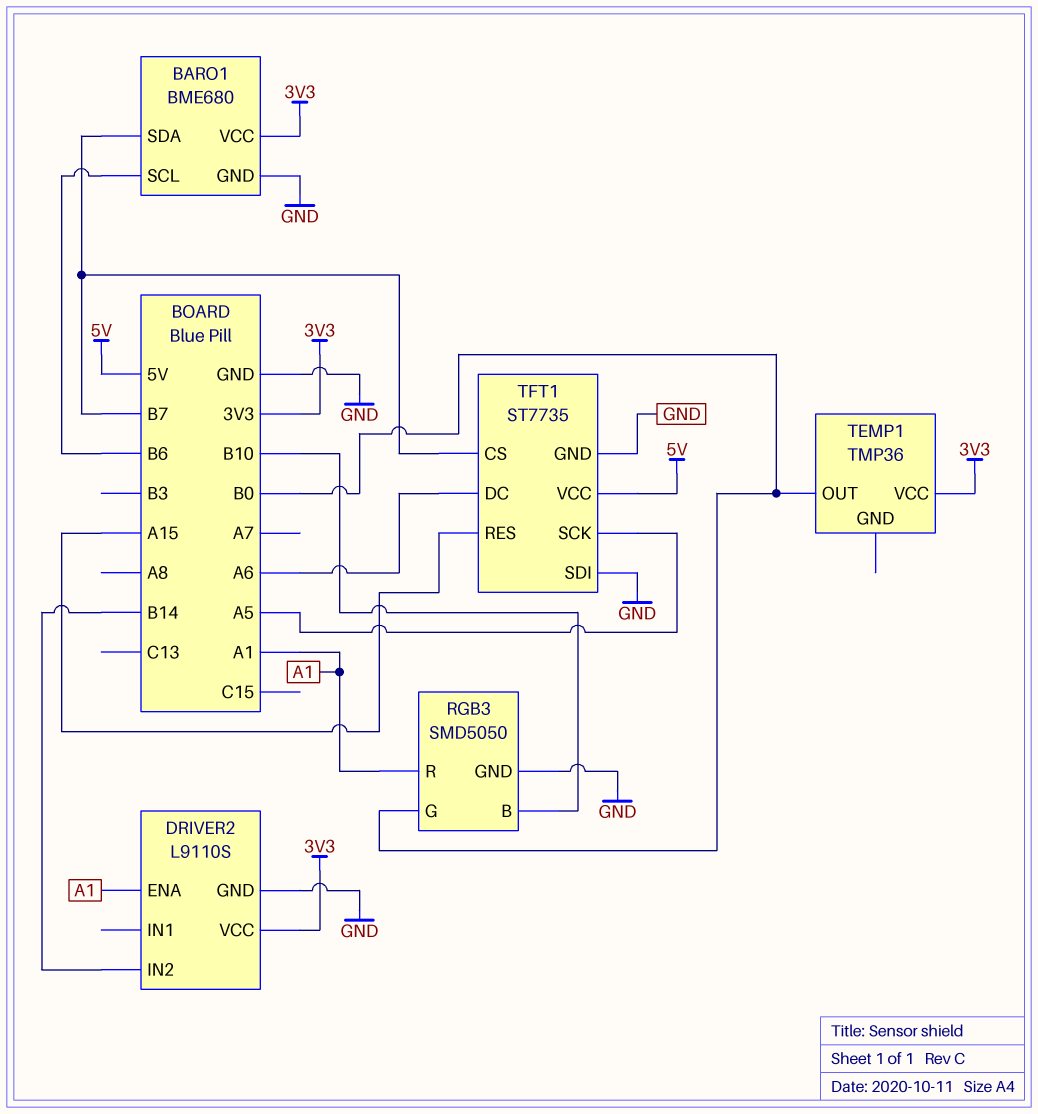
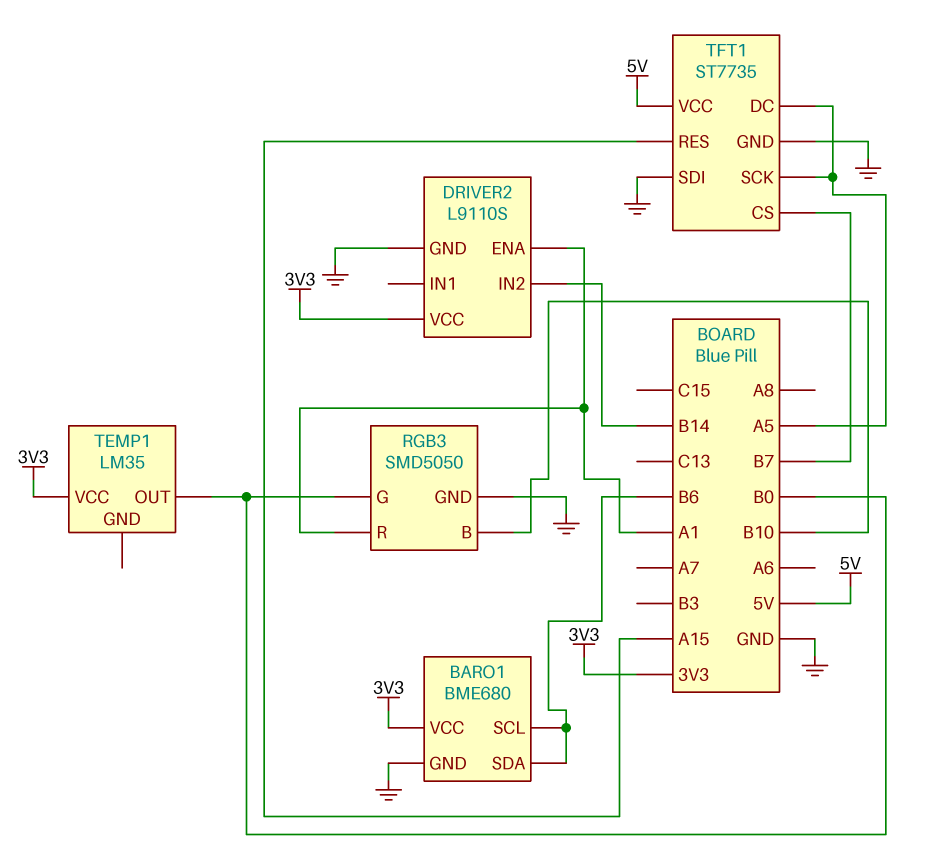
BARO1 pin SDA: B7 -> B6
TEMP1: TMP36 -> LM35
TFT1 pin DC: A6 -> A5

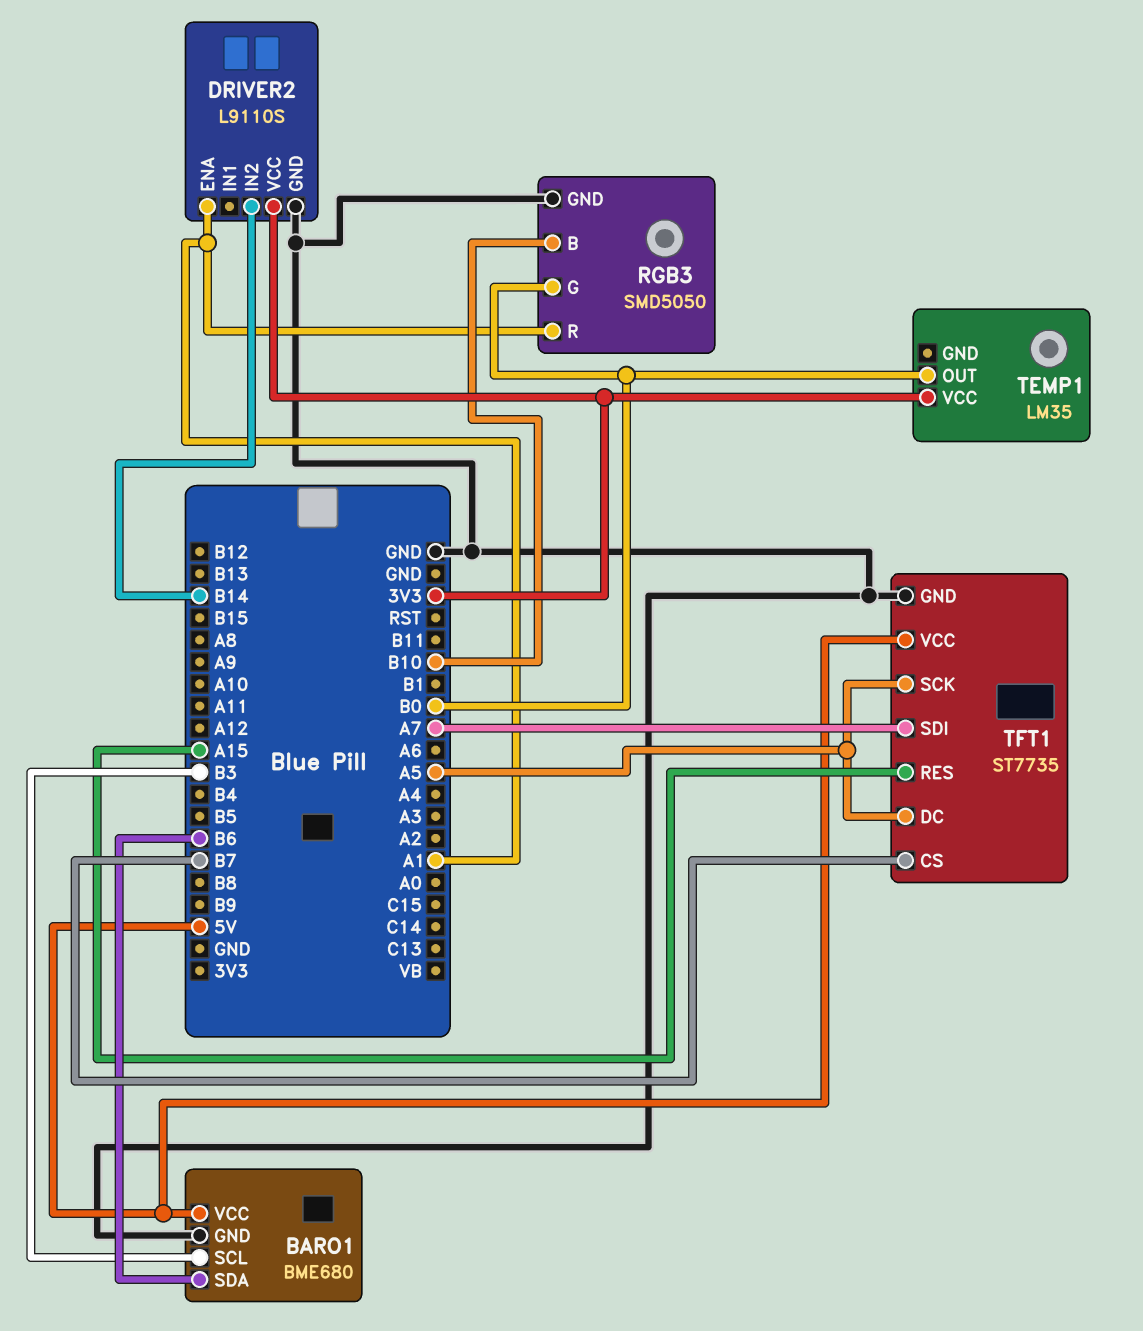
BARO1 pin SCL: B6 -> B3
BARO1 pin VCC: 3V3 -> 5V
TFT1 pin SDI: GND -> A7

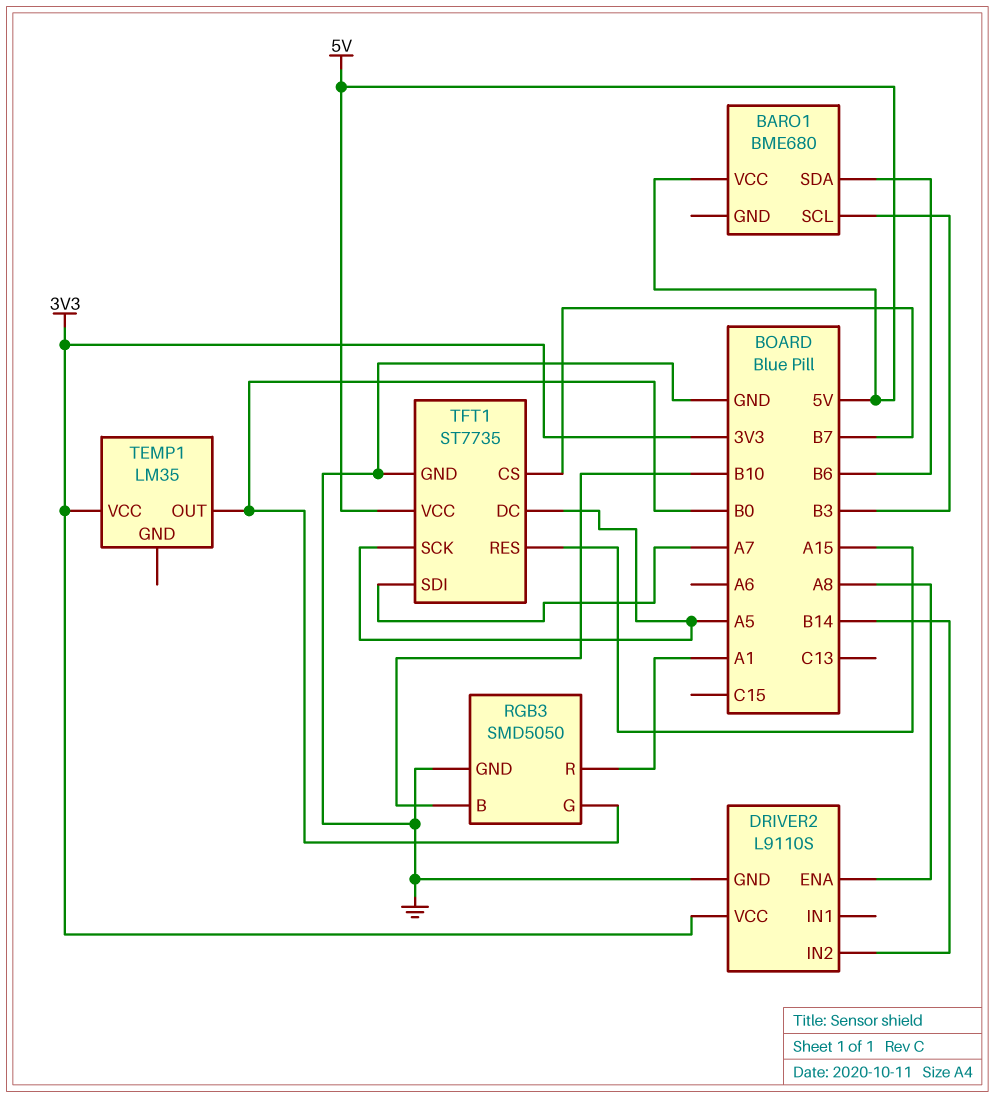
BARO1 pin GND: GND -> none
DRIVER2 pin ENA: A1 -> A8

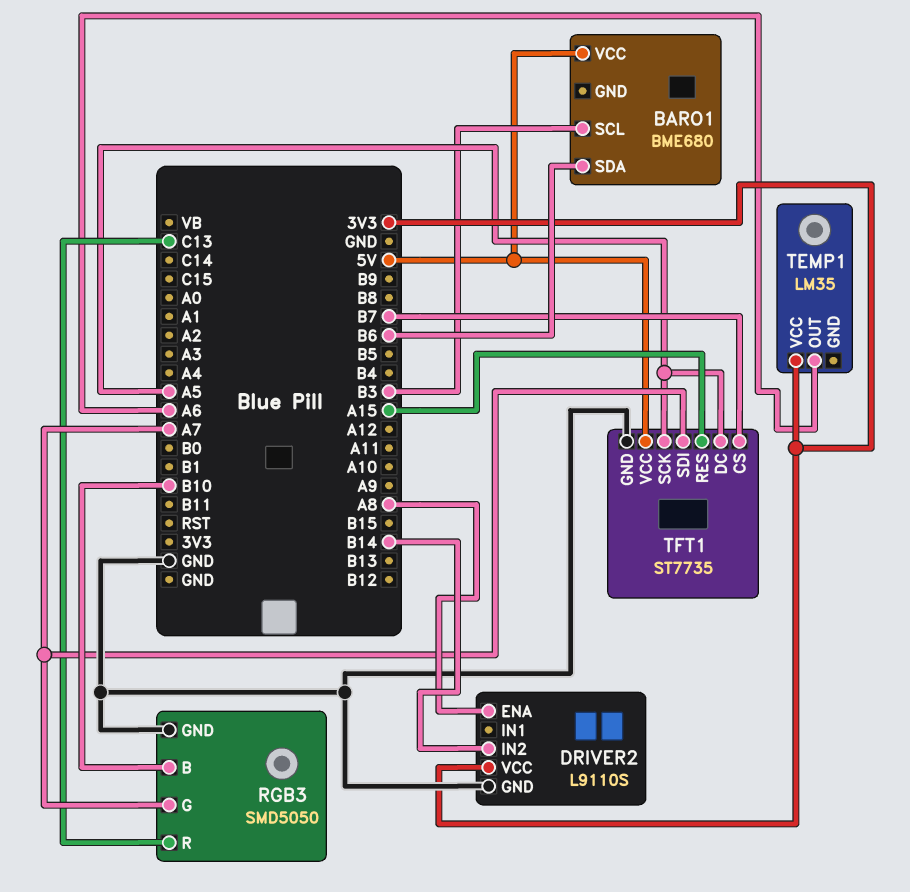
RGB3 pin G: B0 -> A7
RGB3 pin R: A1 -> C13
TEMP1 pin OUT: B0 -> A6

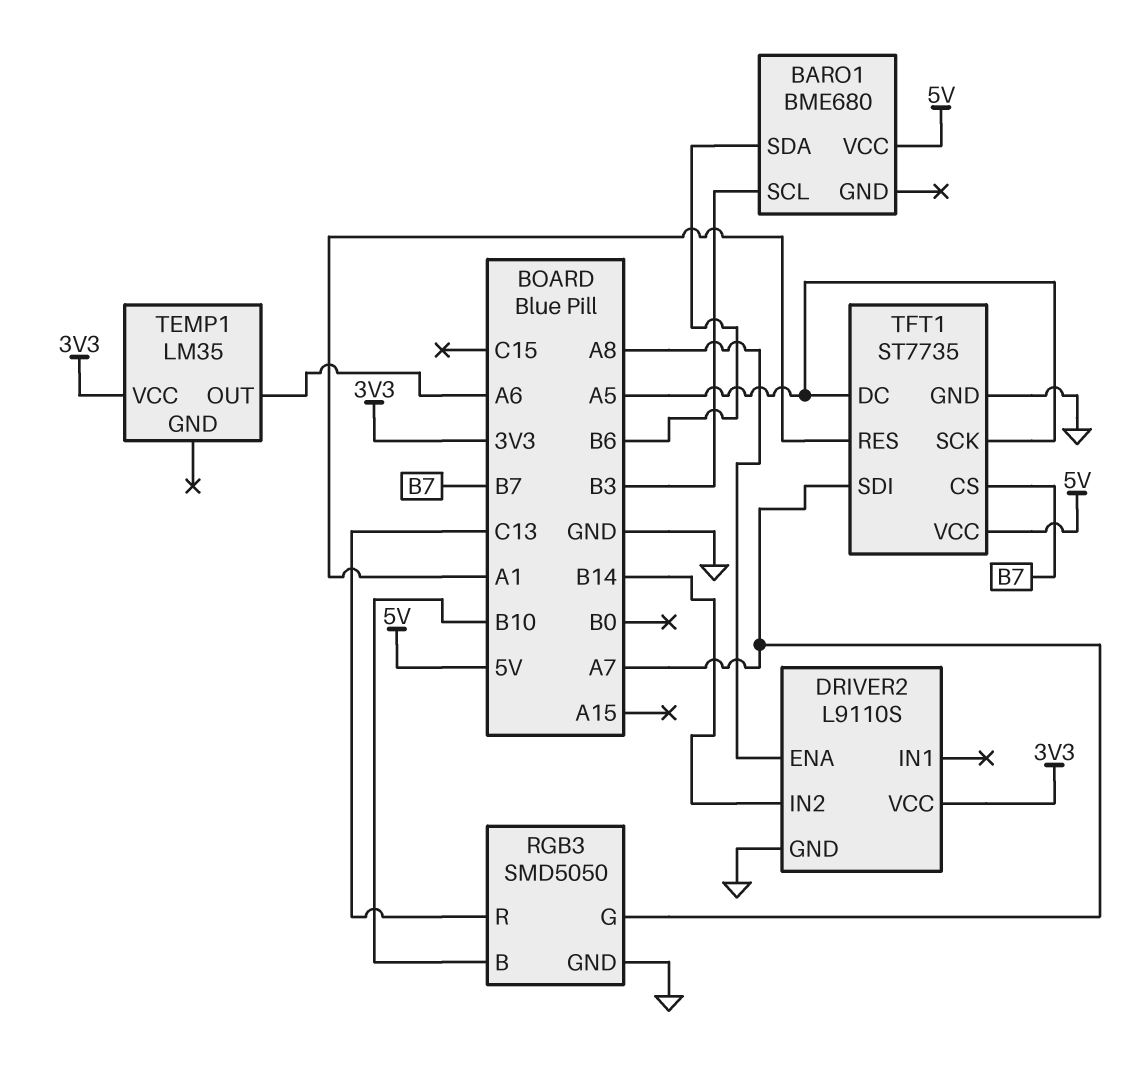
TFT1 pin RES: A15 -> A1

